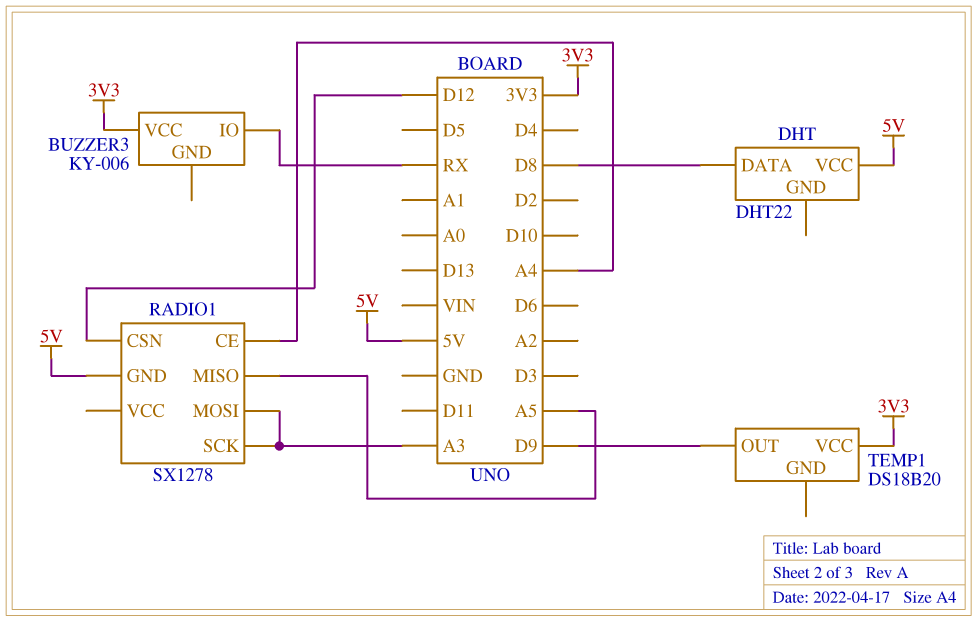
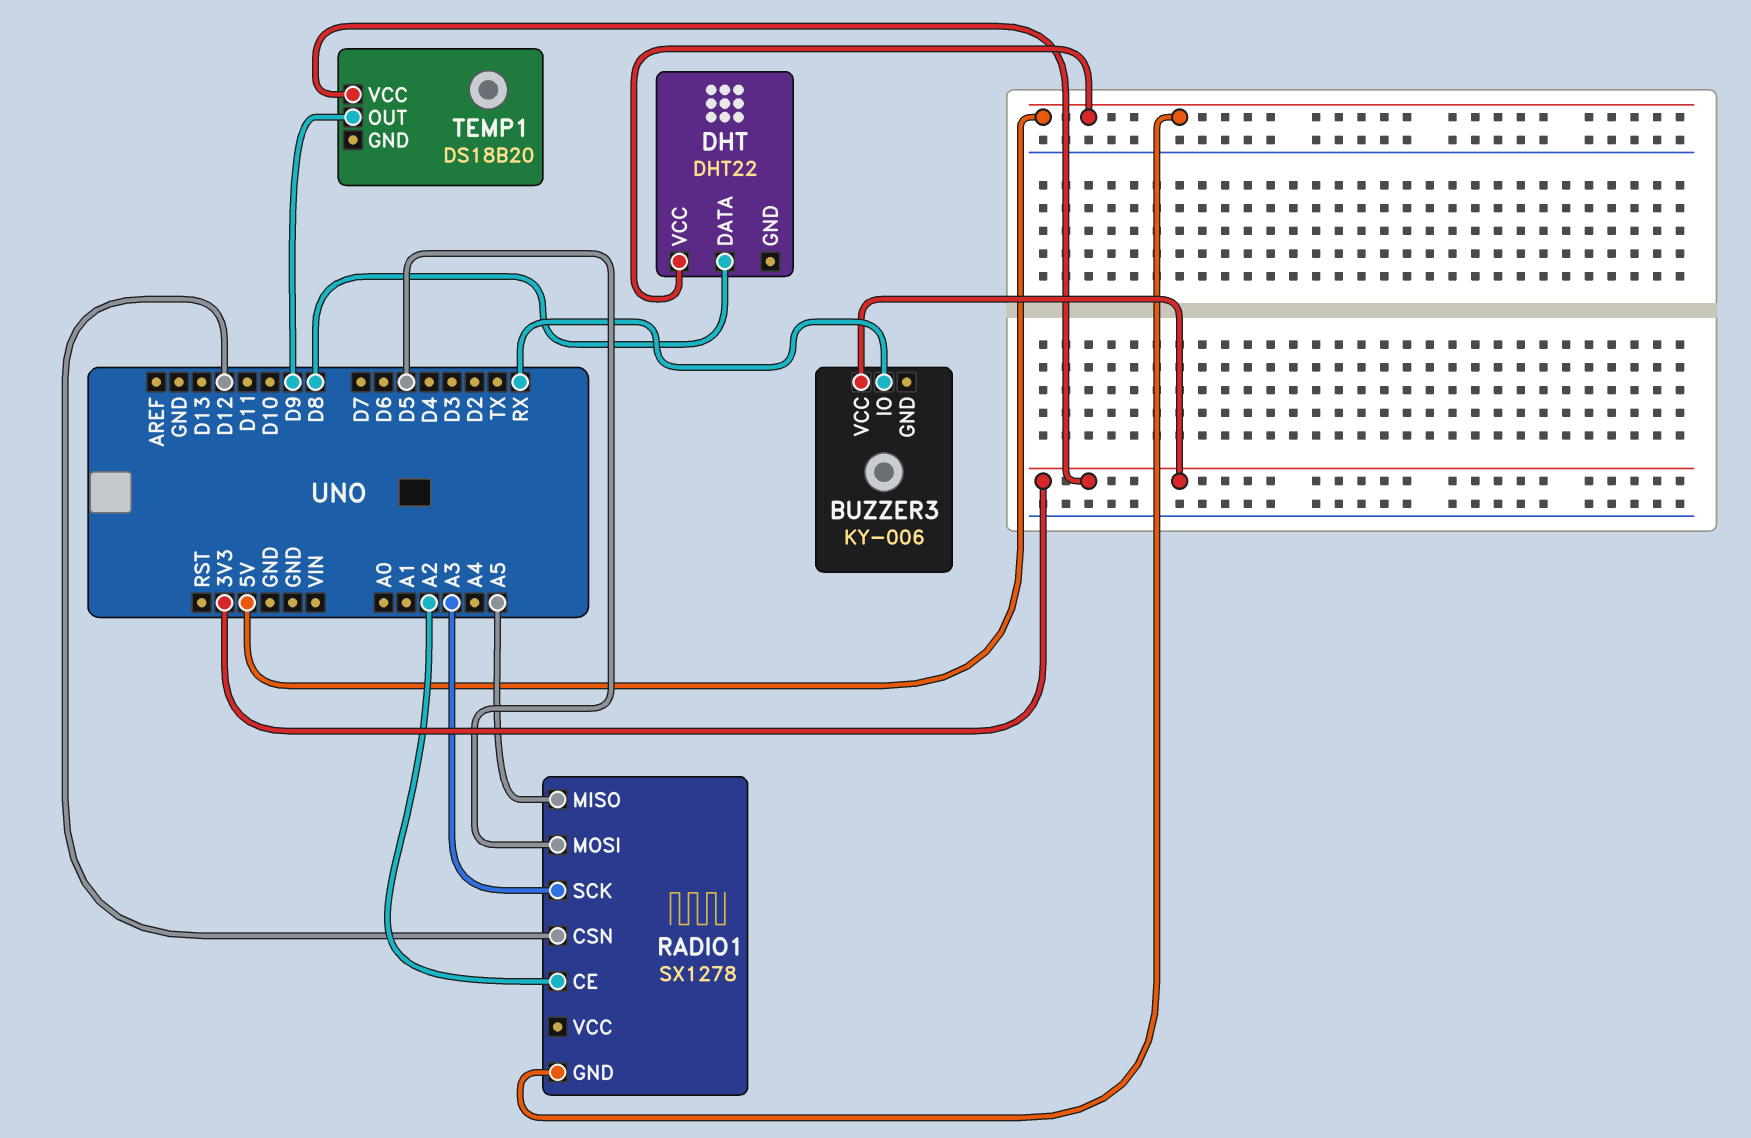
RADIO1 pin CE: A4 -> A2
RADIO1 pin MOSI: A3 -> D5

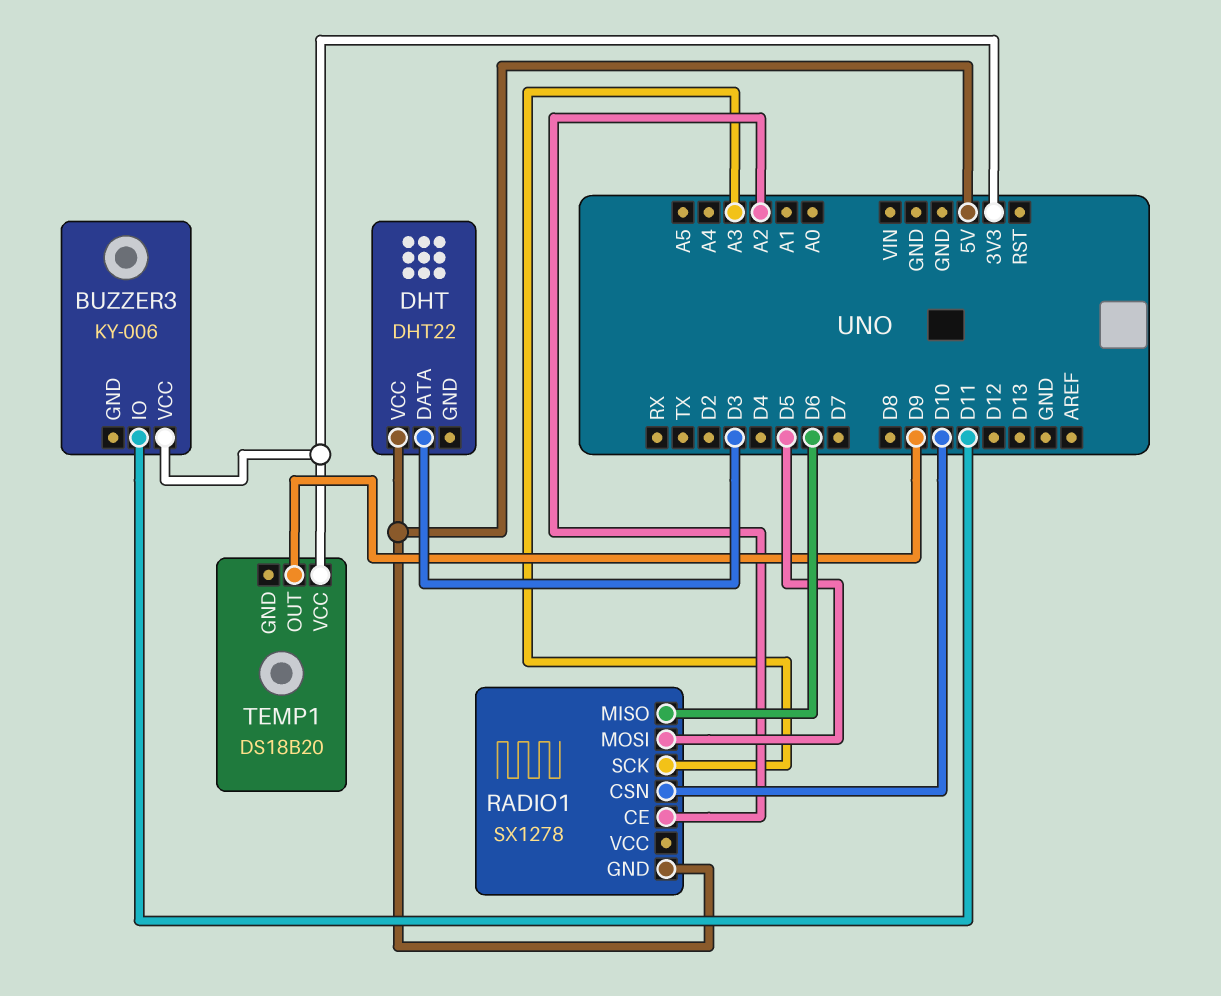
BUZZER3 pin IO: RX -> D11
DHT pin DATA: D8 -> D3
RADIO1 pin CSN: D12 -> D10
RADIO1 pin MISO: A5 -> D6

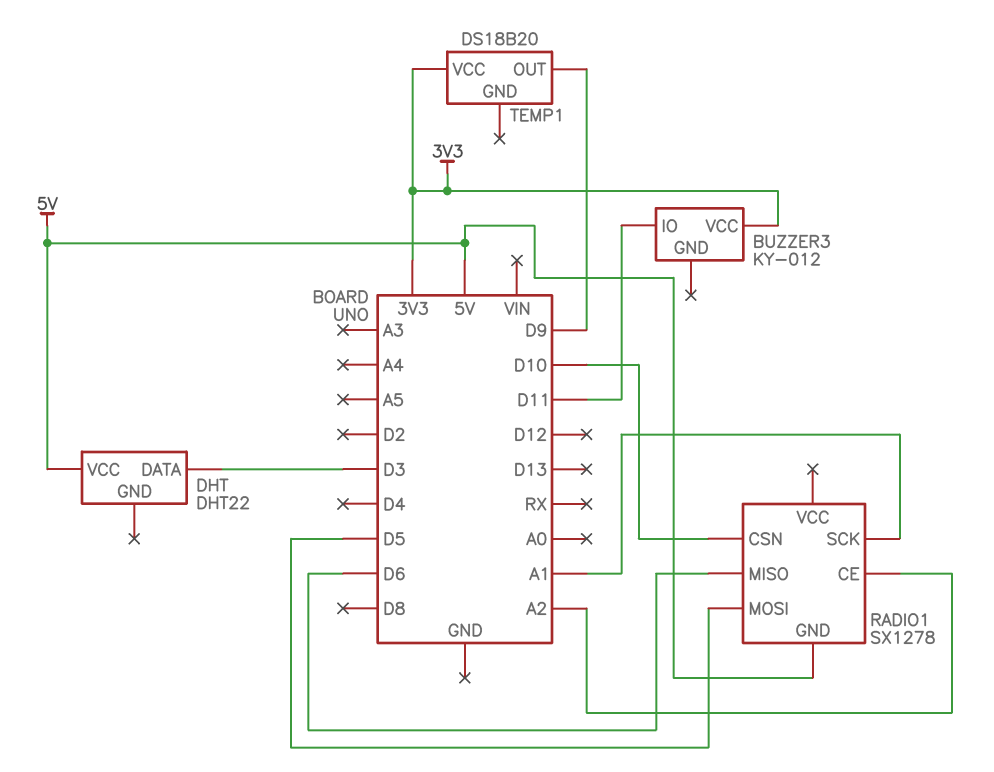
BUZZER3: KY-006 -> KY-012
RADIO1 pin SCK: A3 -> A1

